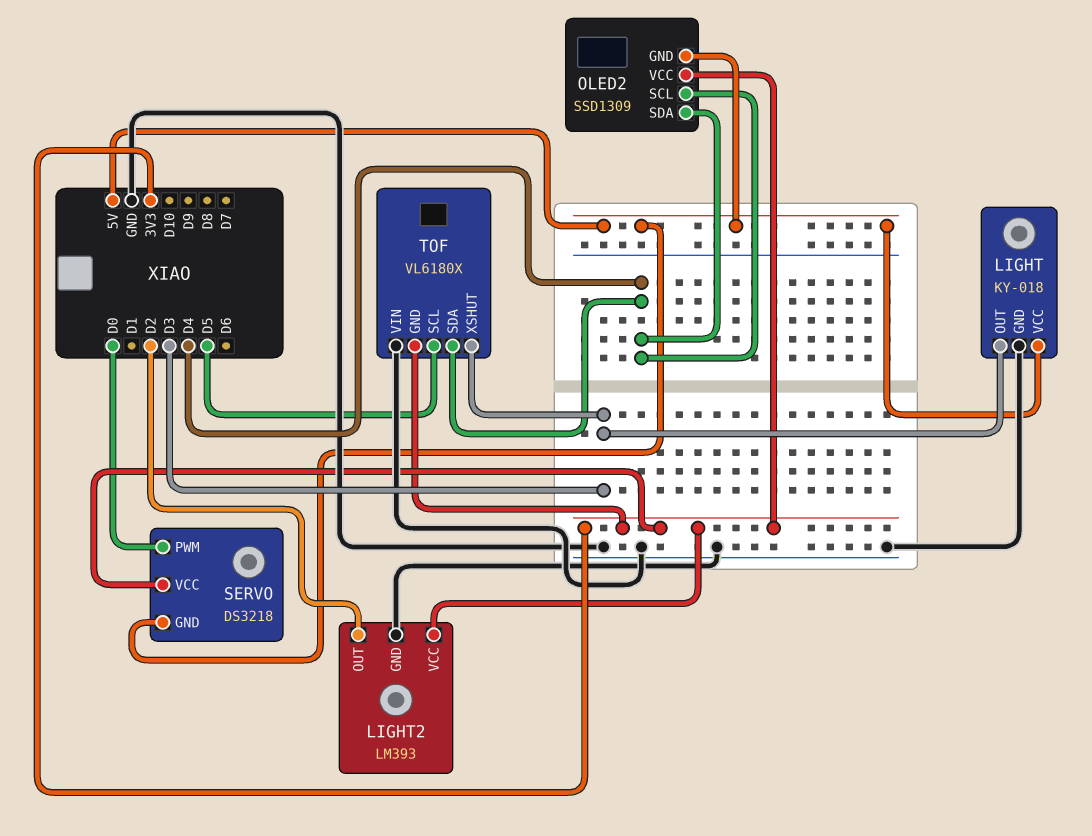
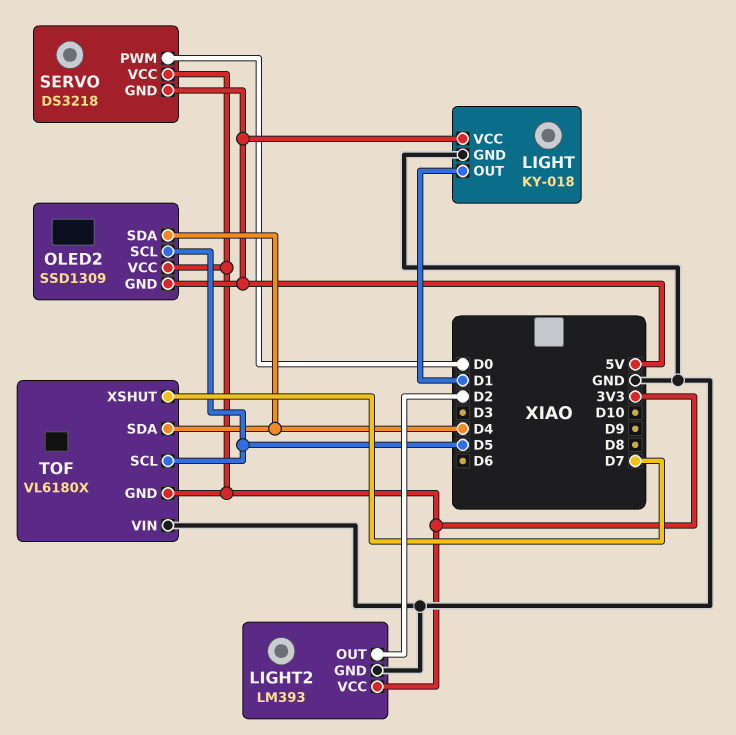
LIGHT pin OUT: D3 -> D1
OLED2 pin SCL: D4 -> D5
TOF pin XSHUT: D3 -> D7

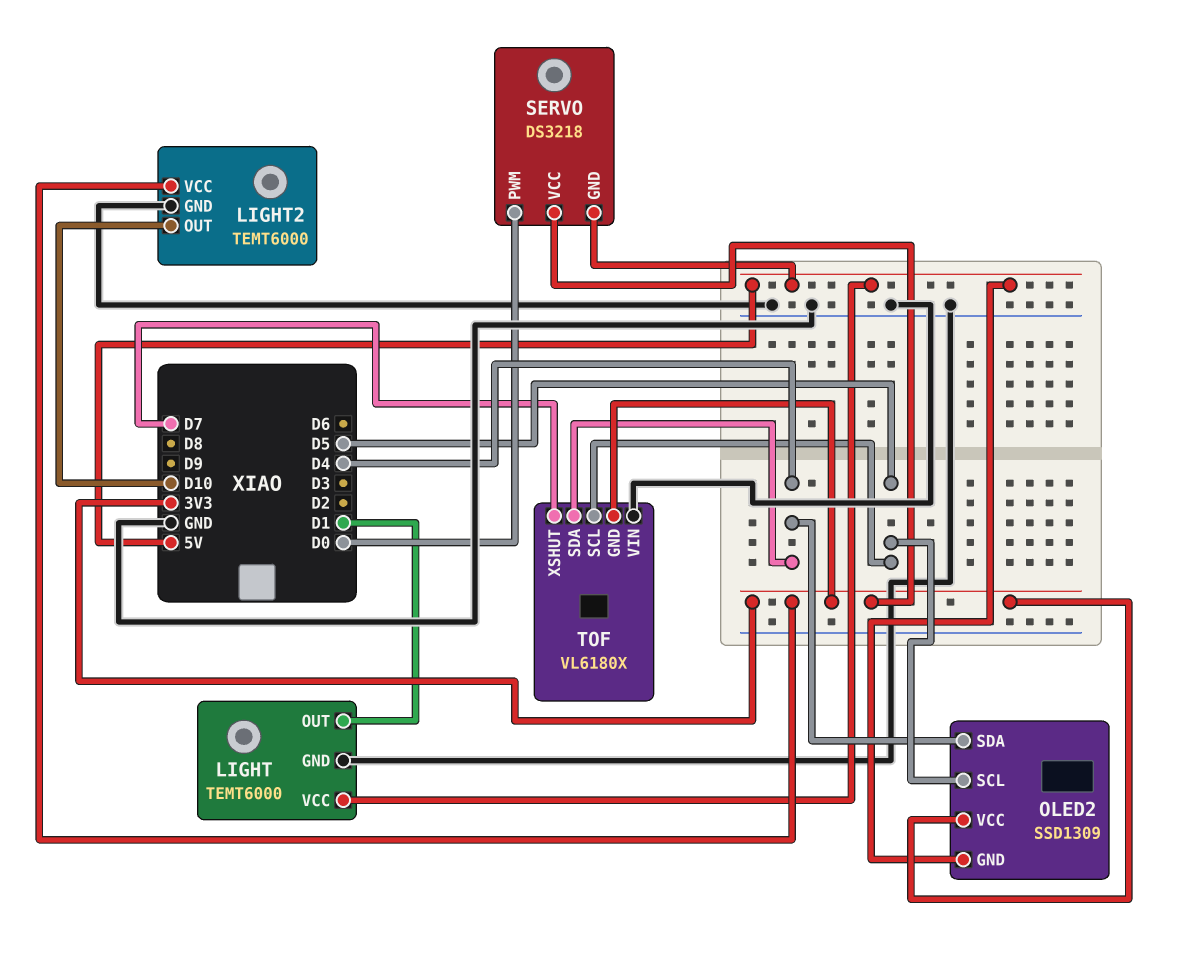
LIGHT: KY-018 -> TEMT6000
LIGHT2: LM393 -> TEMT6000
LIGHT2 pin OUT: D2 -> D10

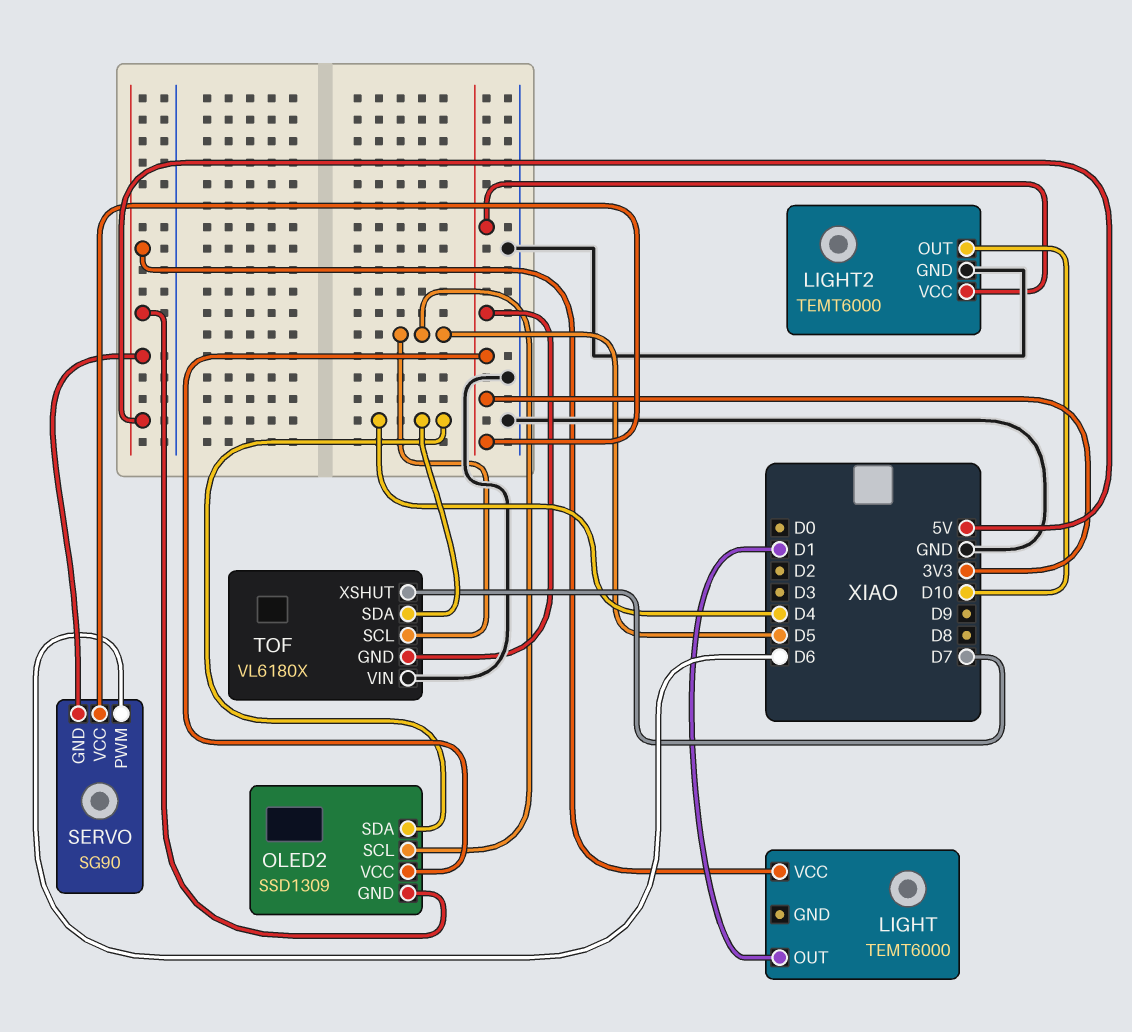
LIGHT pin GND: GND -> none
SERVO: DS3218 -> SG90
SERVO pin PWM: D0 -> D6

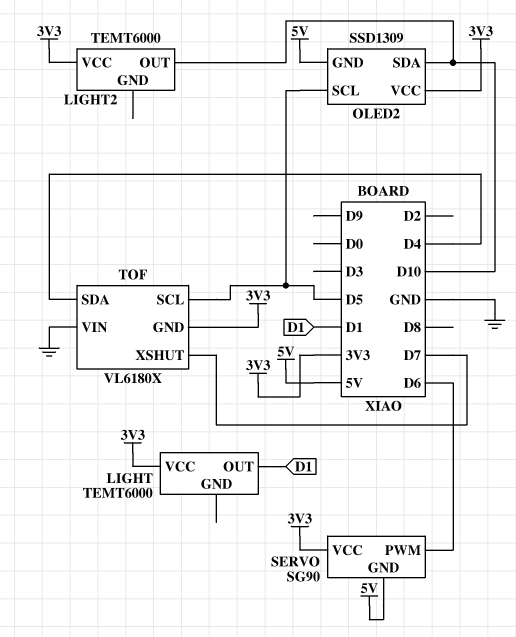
LIGHT pin VCC: 5V -> 3V3
LIGHT2 pin GND: GND -> none
OLED2 pin SDA: D4 -> D10

